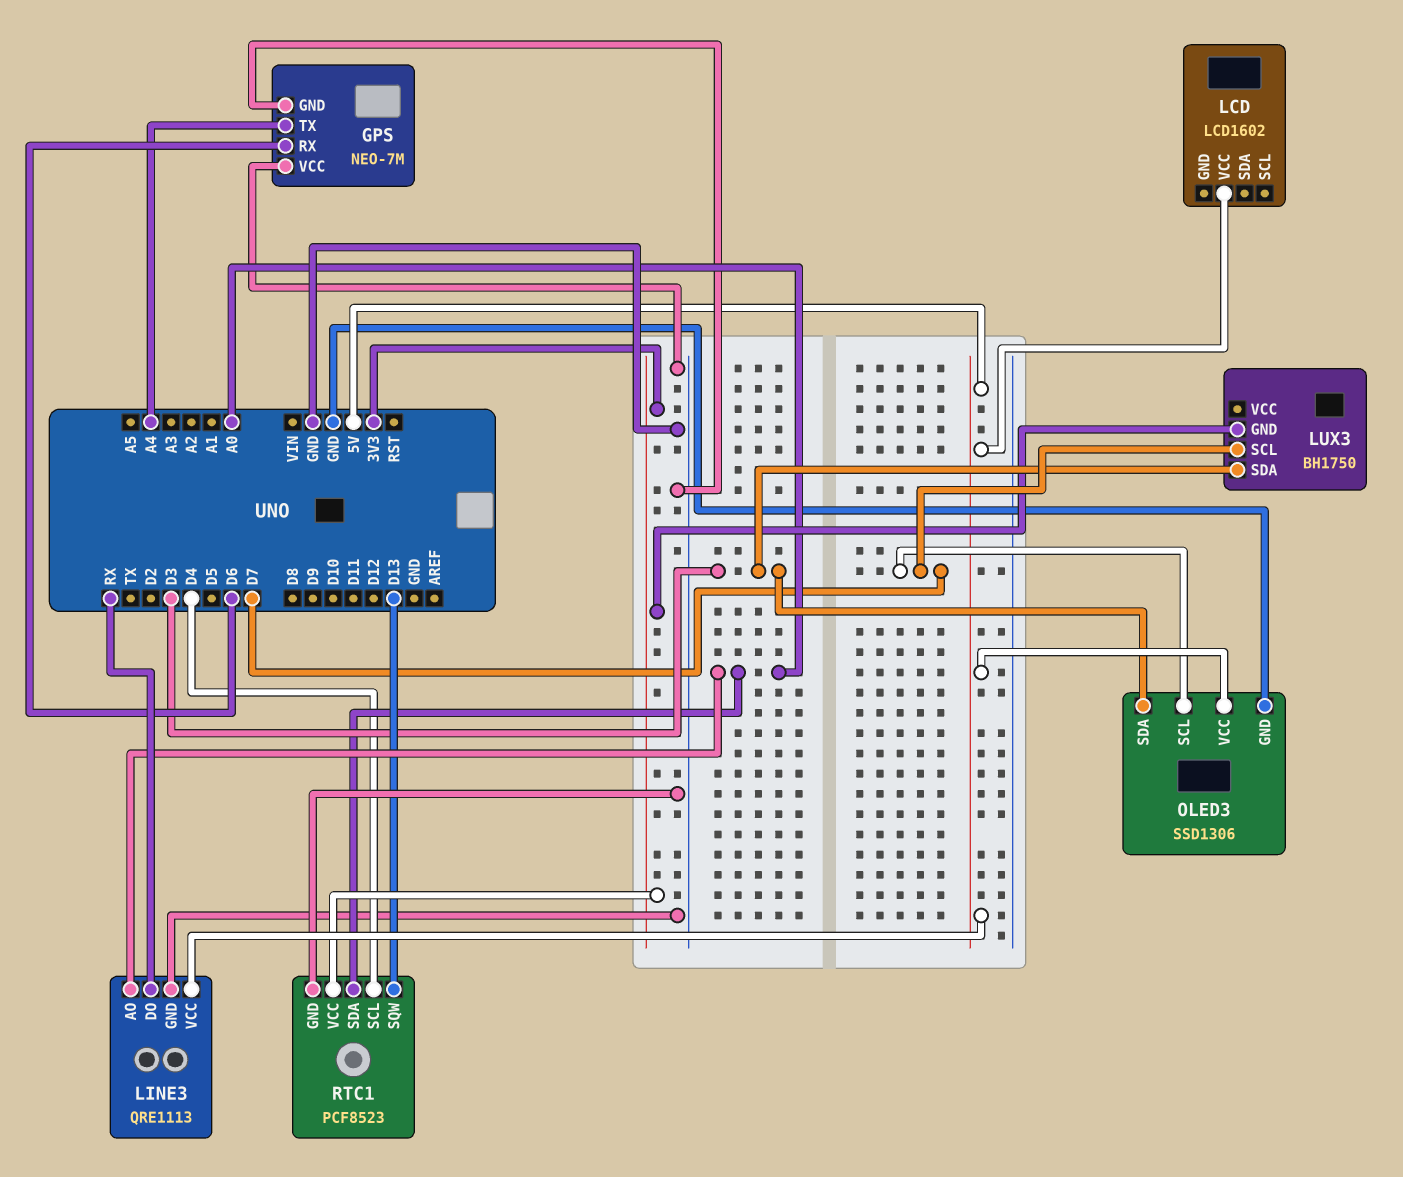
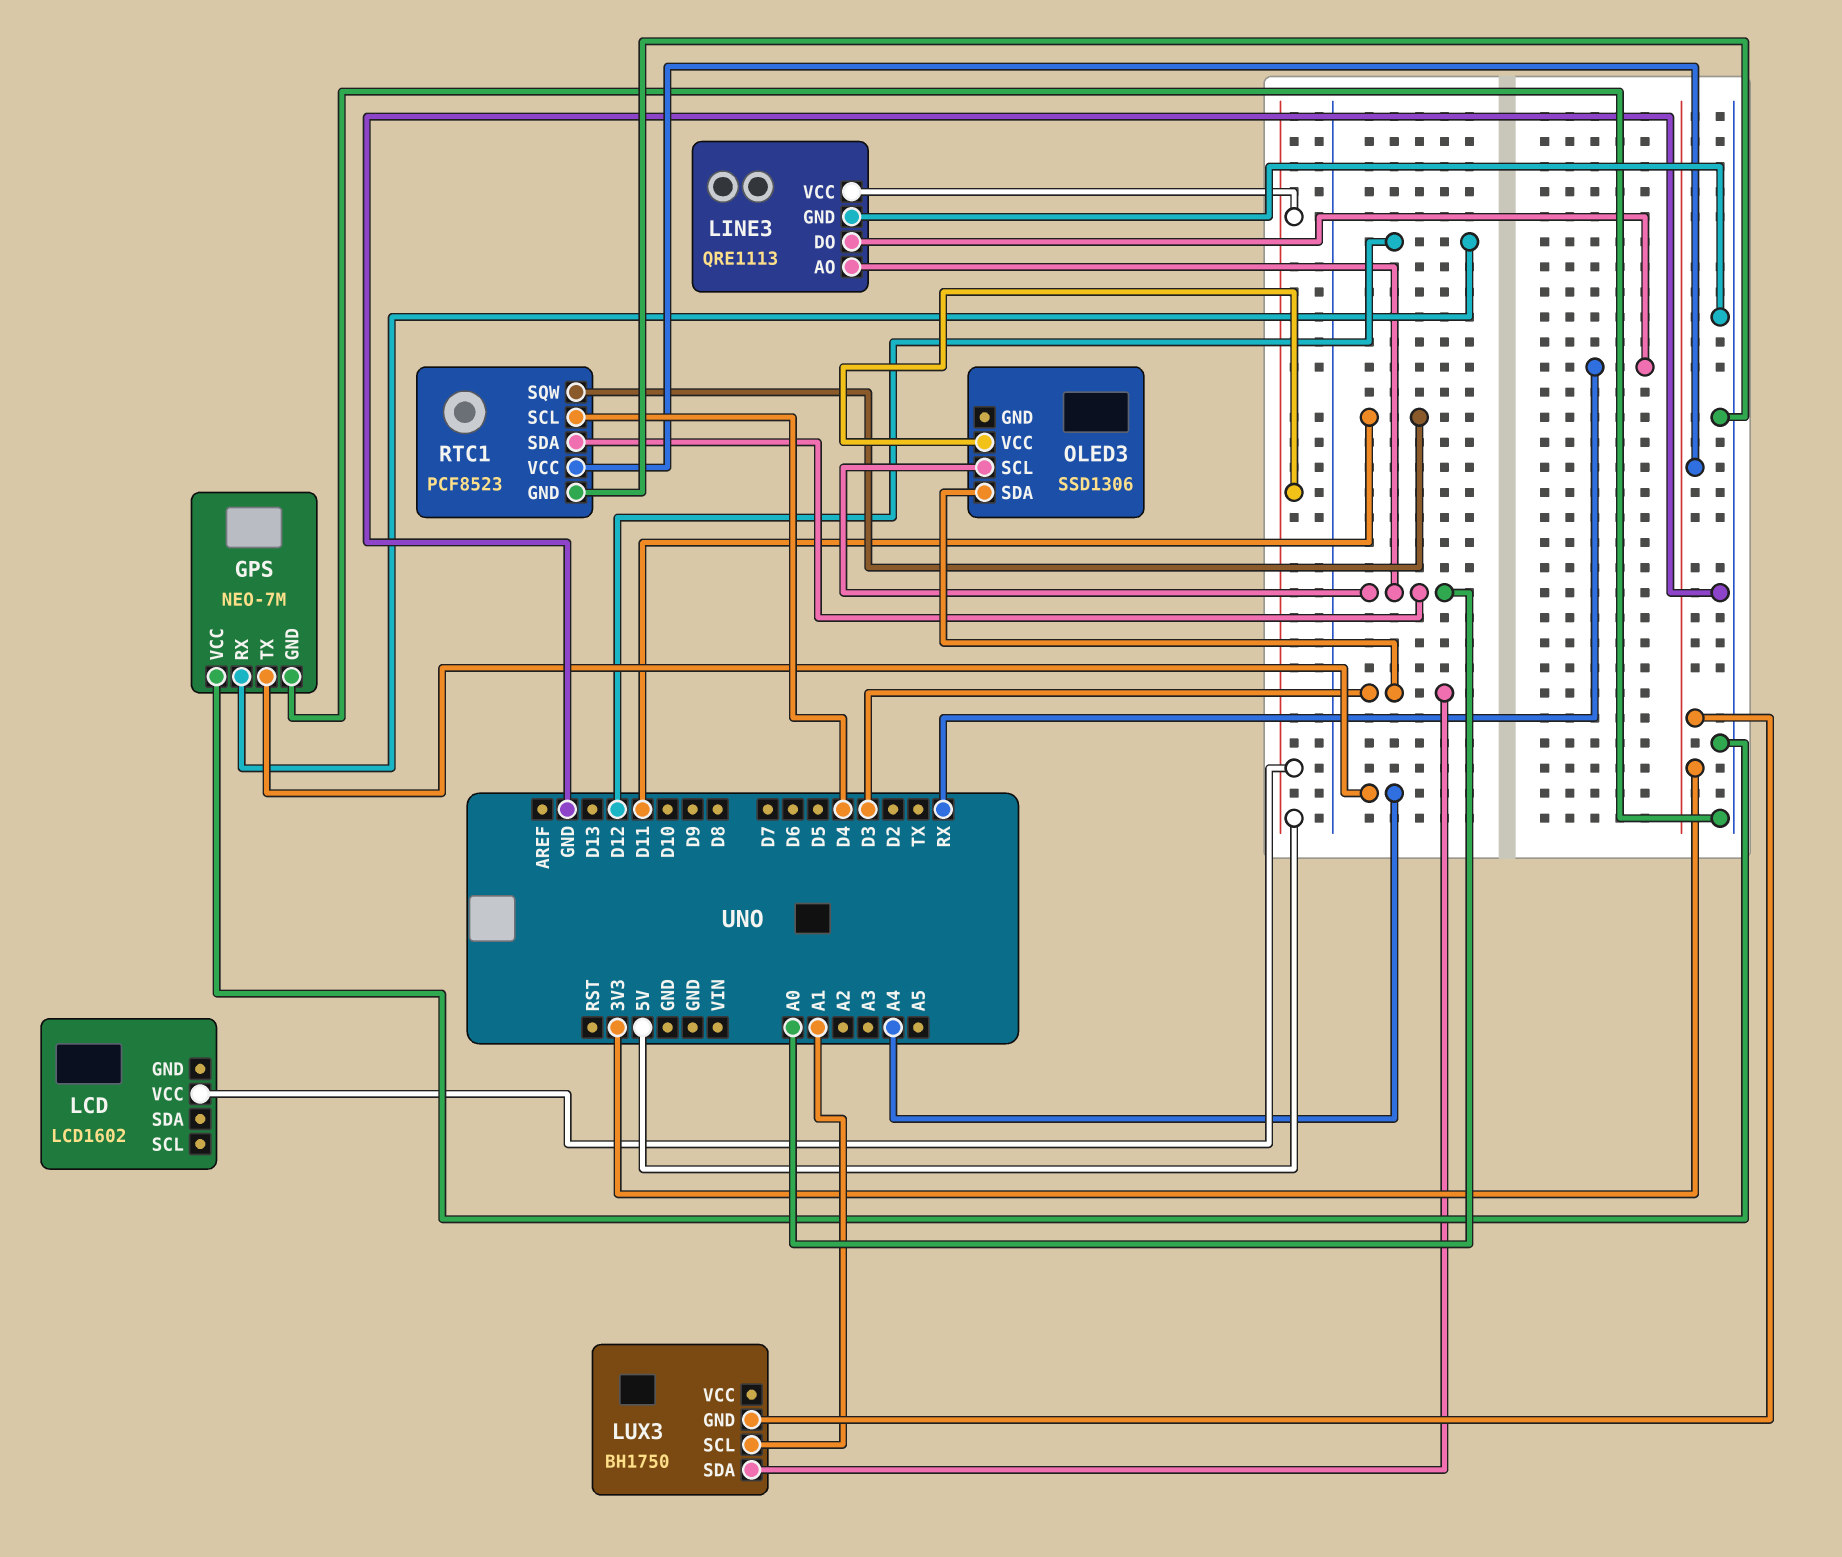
GPS pin RX: D6 -> D12
LUX3 pin SCL: D7 -> A1
OLED3 pin GND: GND -> none
OLED3 pin SCL: D7 -> A0
RTC1 pin SQW: D13 -> D11

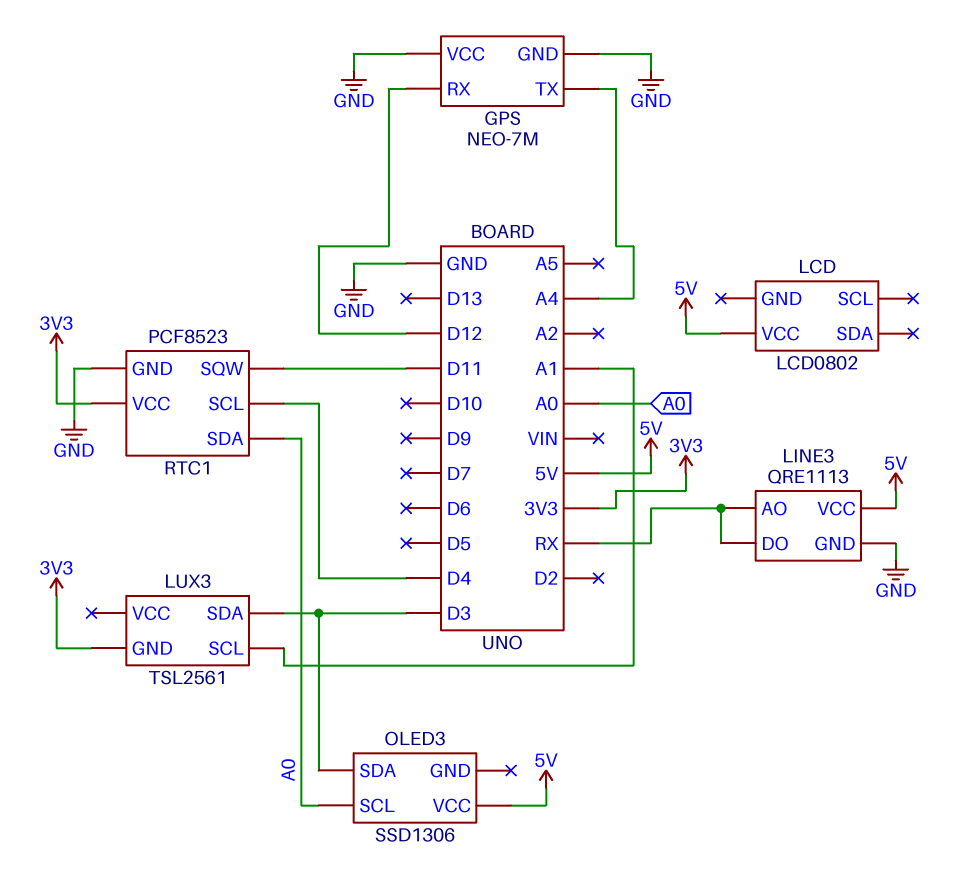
LCD: LCD1602 -> LCD0802
LINE3 pin AO: A0 -> RX
LUX3: BH1750 -> TSL2561

